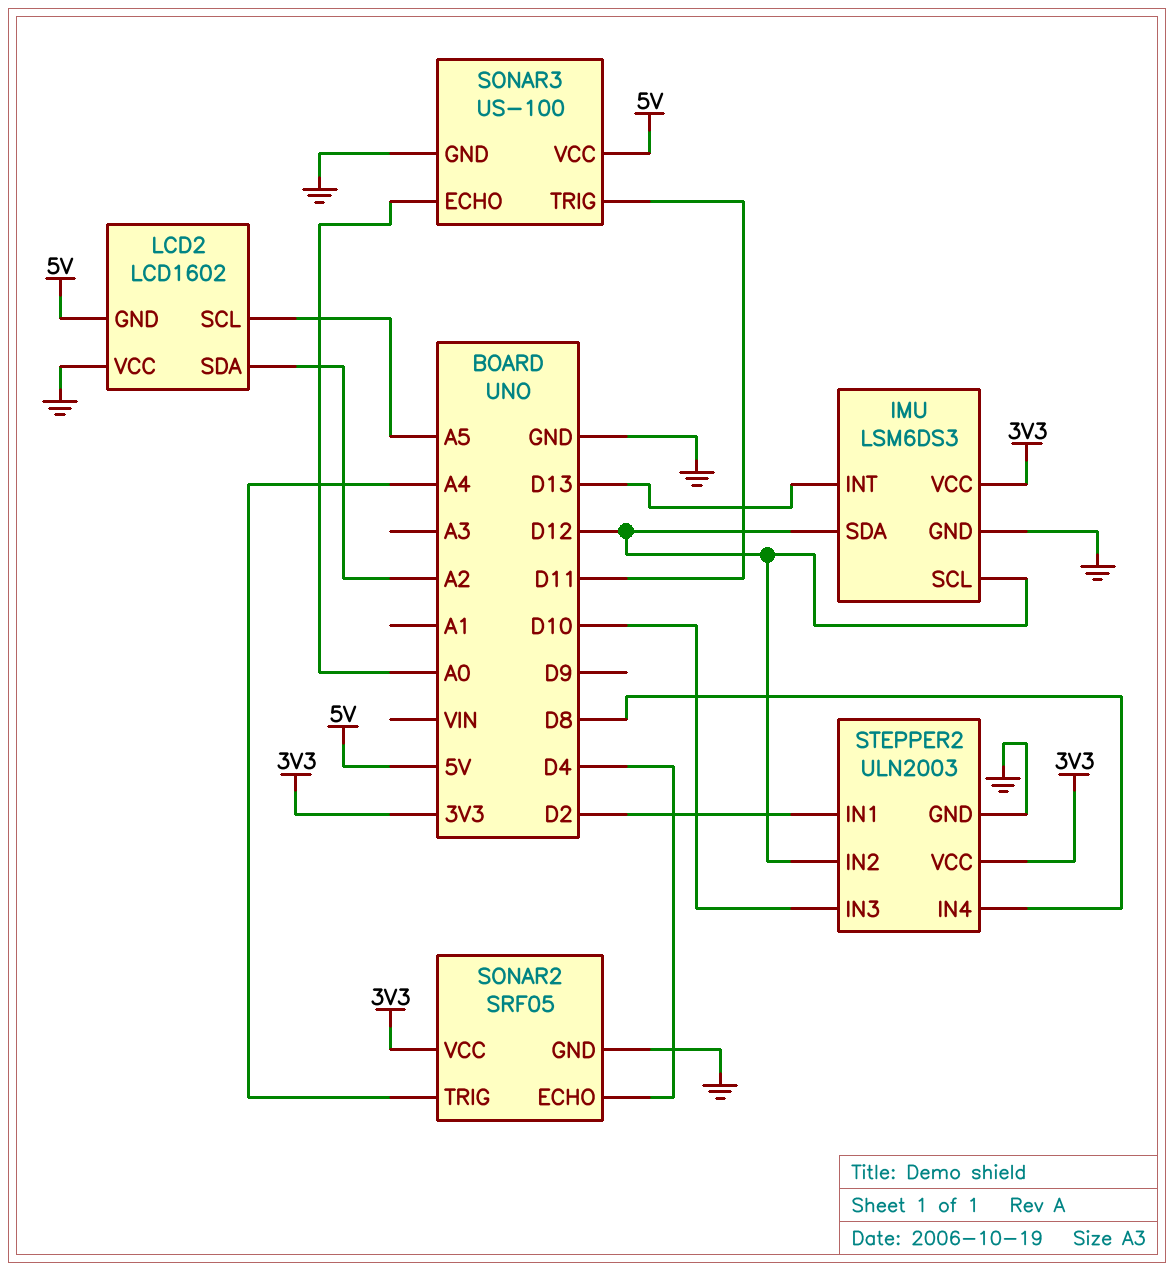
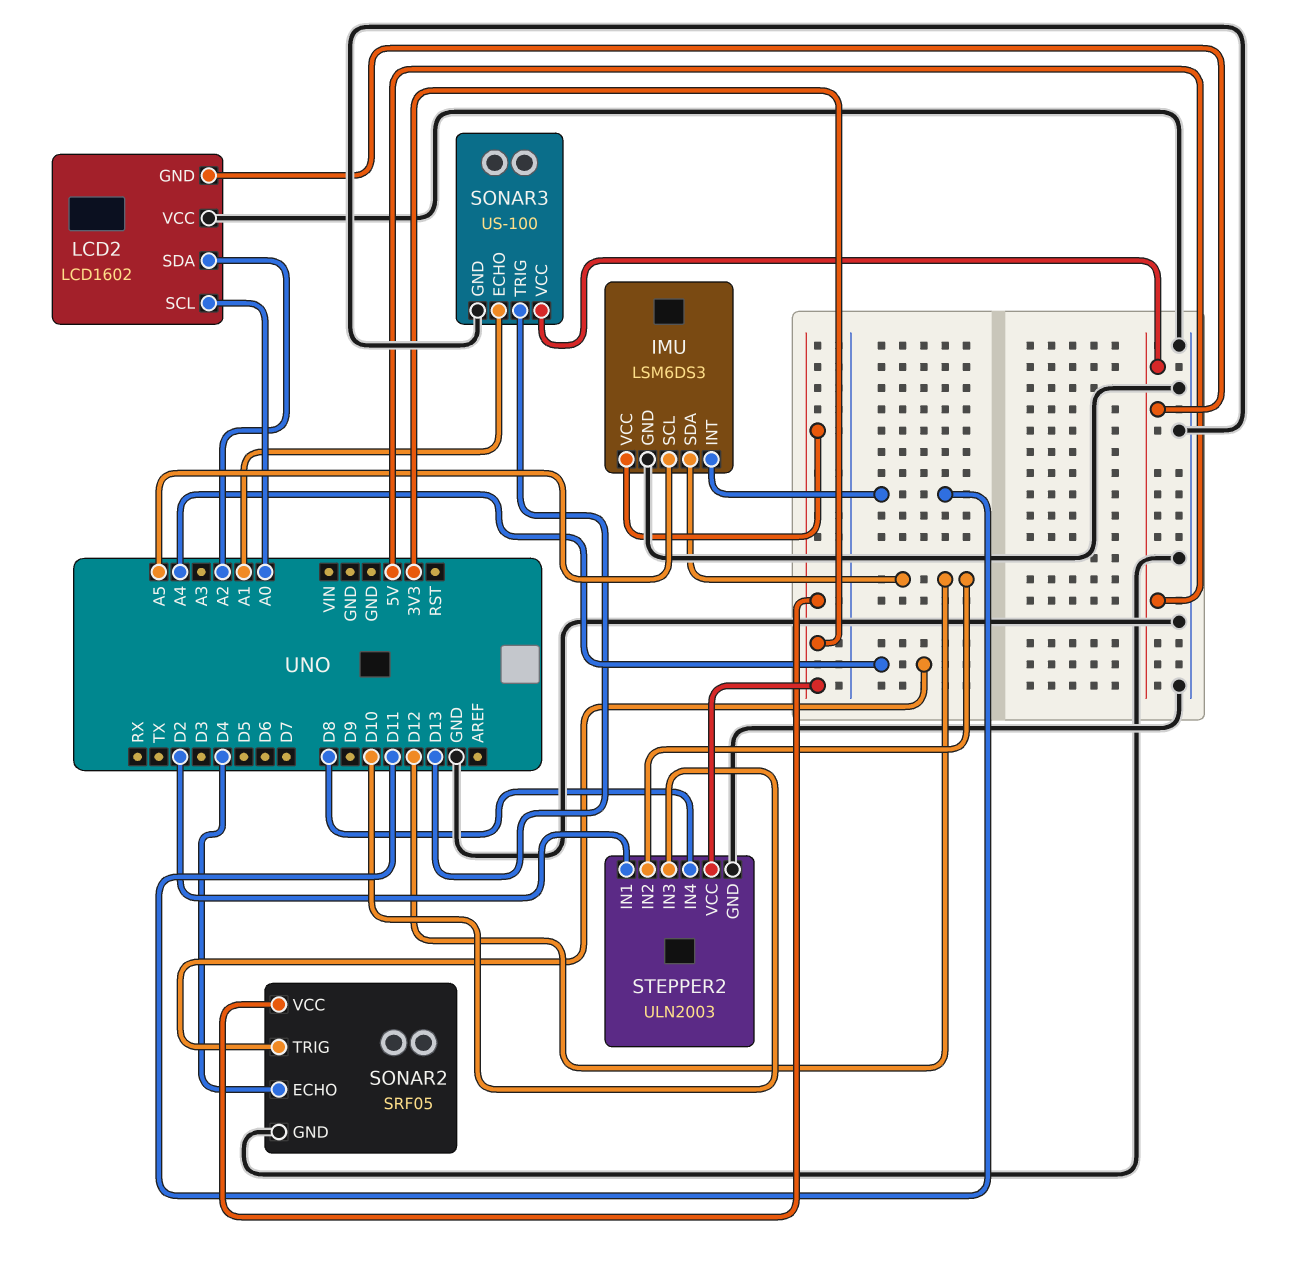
IMU pin INT: D13 -> D11
IMU pin SCL: D12 -> A5
LCD2 pin SCL: A5 -> A0
SONAR3 pin ECHO: A0 -> A1
SONAR3 pin TRIG: D11 -> D13

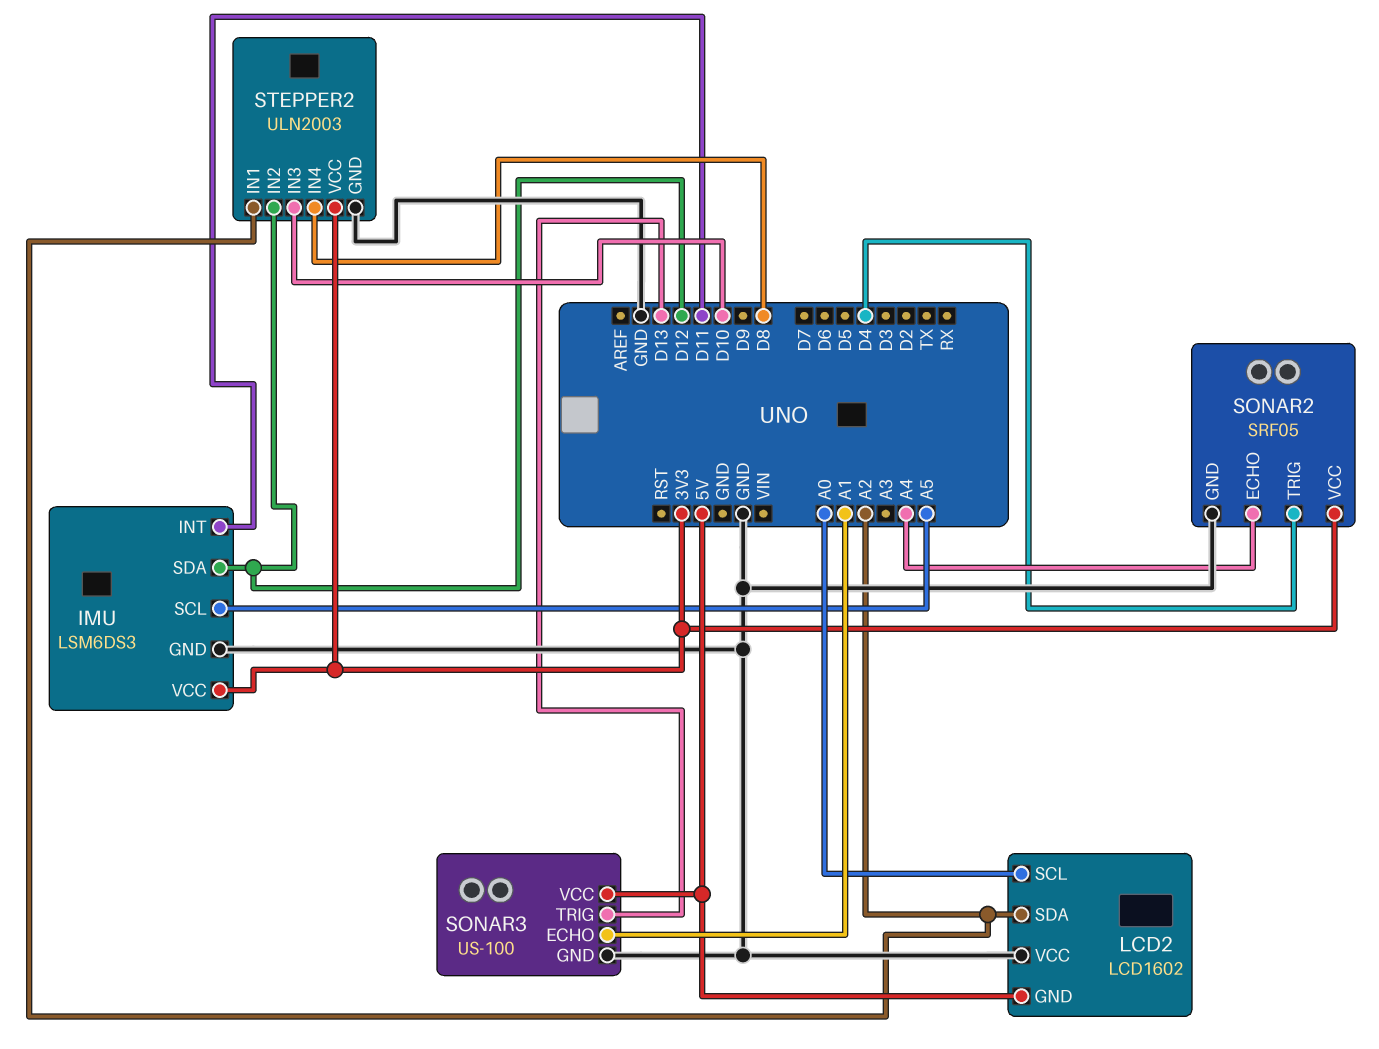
SONAR2 pin ECHO: D4 -> A4
SONAR2 pin TRIG: A4 -> D4
STEPPER2 pin IN1: D2 -> A2

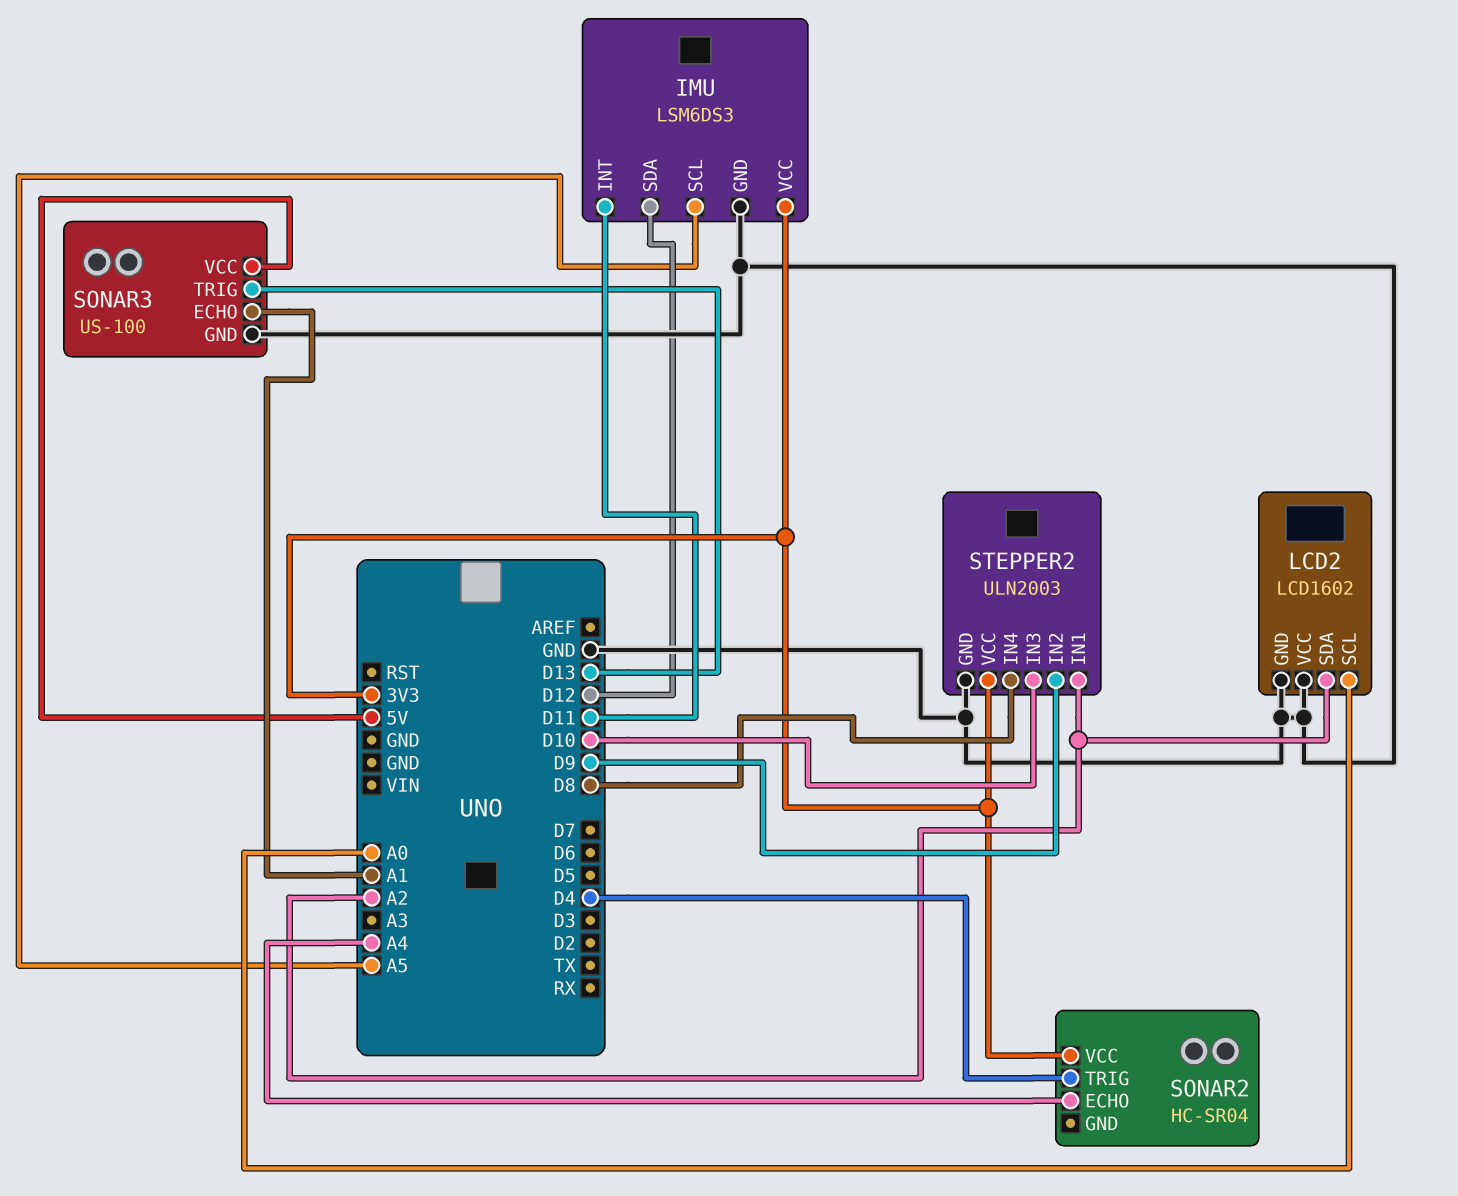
LCD2 pin GND: 5V -> GND
SONAR2: SRF05 -> HC-SR04
SONAR2 pin GND: GND -> none
STEPPER2 pin IN2: D12 -> D9

